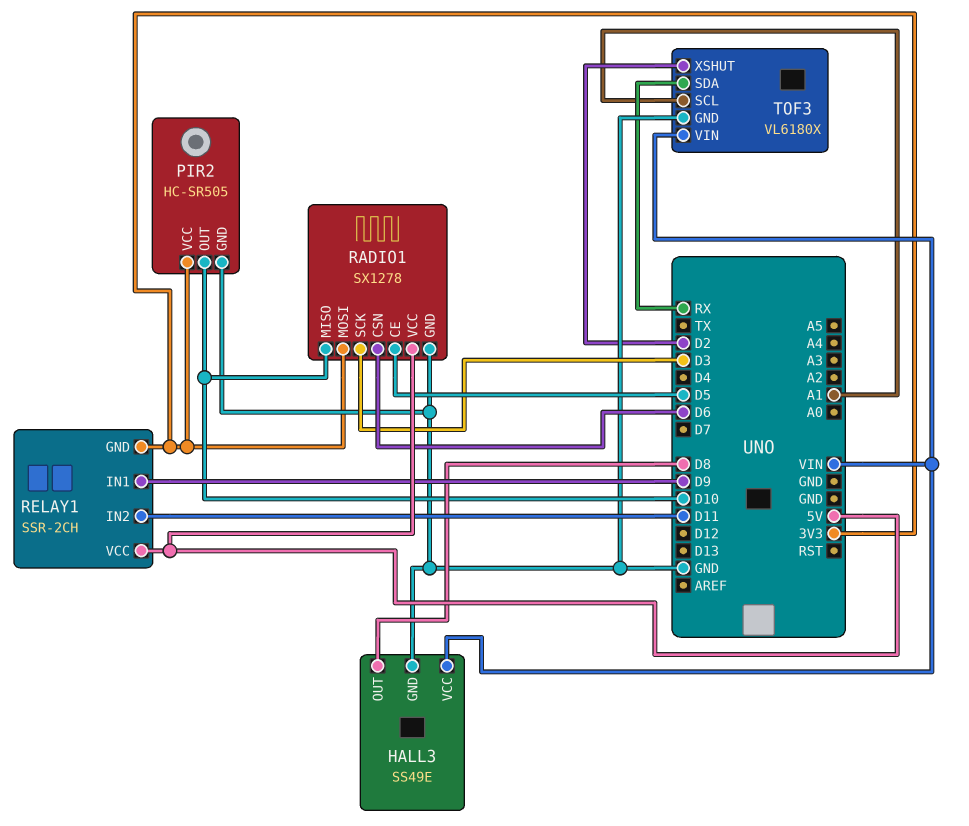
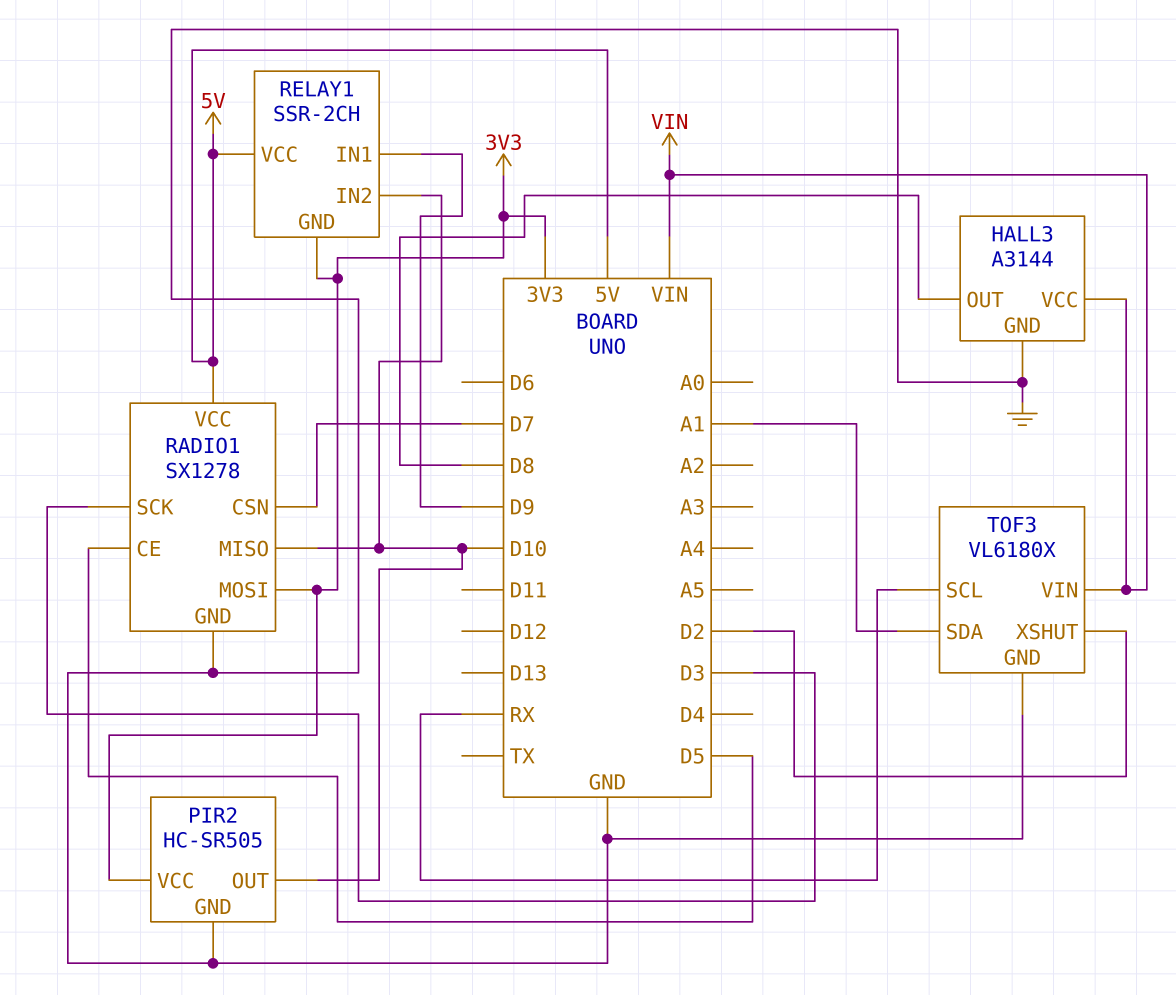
HALL3: SS49E -> A3144
RADIO1 pin CSN: D6 -> D7
RELAY1 pin IN2: D11 -> D10
TOF3 pin SCL: A1 -> RX
TOF3 pin SDA: RX -> A1

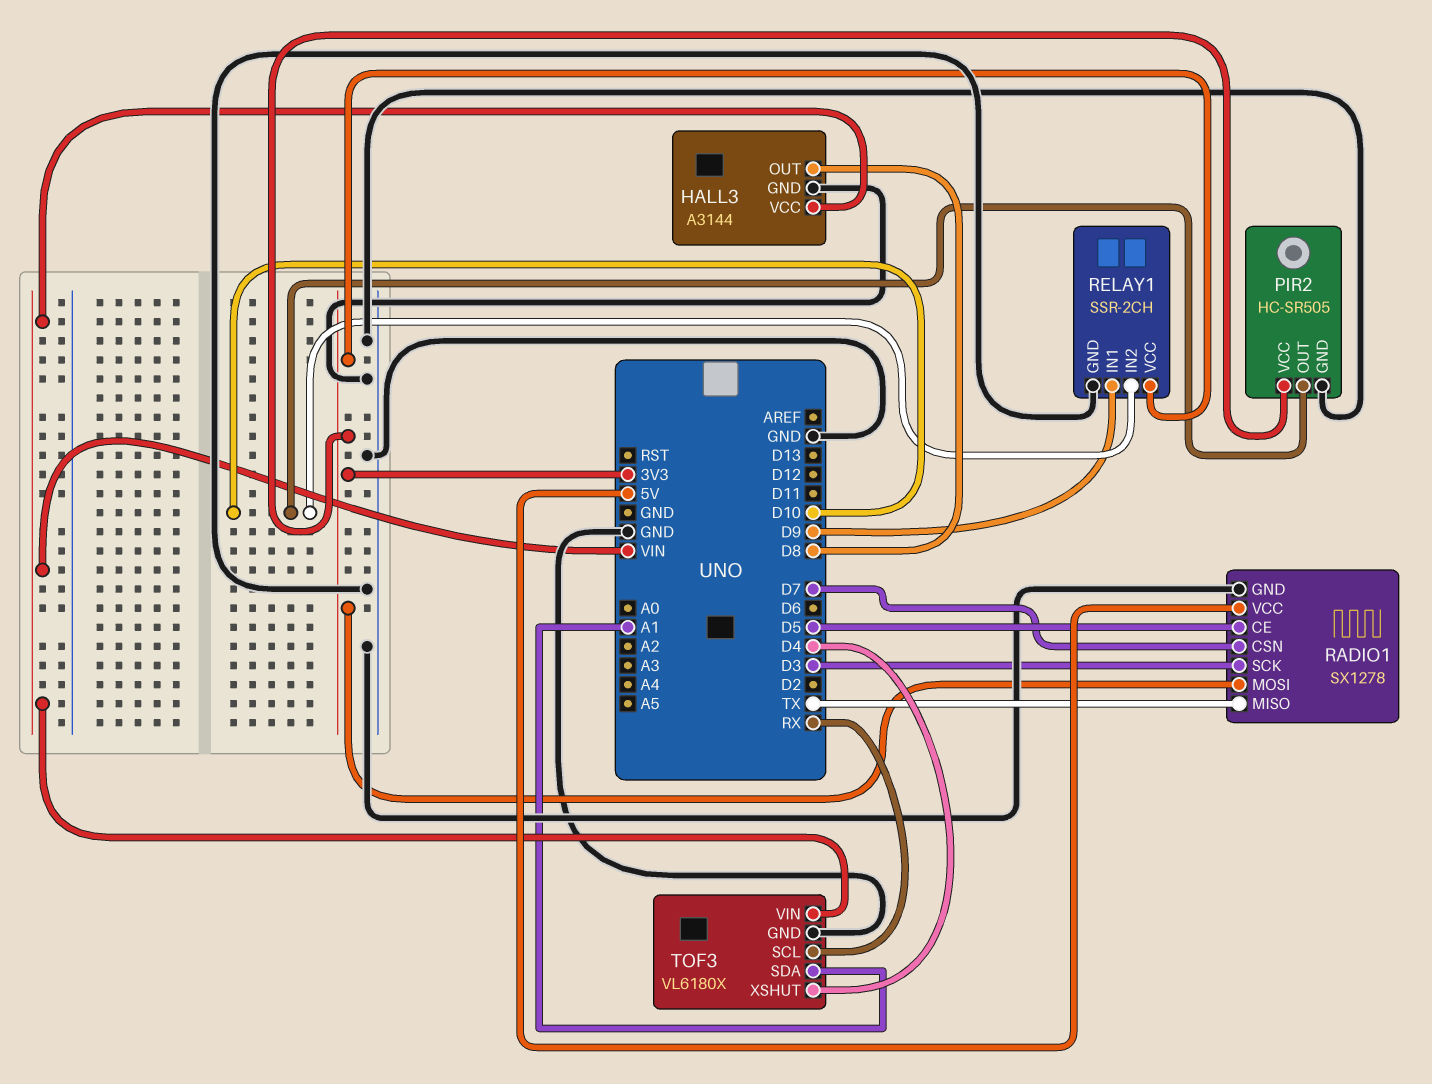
RADIO1 pin MISO: D10 -> TX
RELAY1 pin GND: 3V3 -> GND
RELAY1 pin VCC: 5V -> 3V3
TOF3 pin XSHUT: D2 -> D4

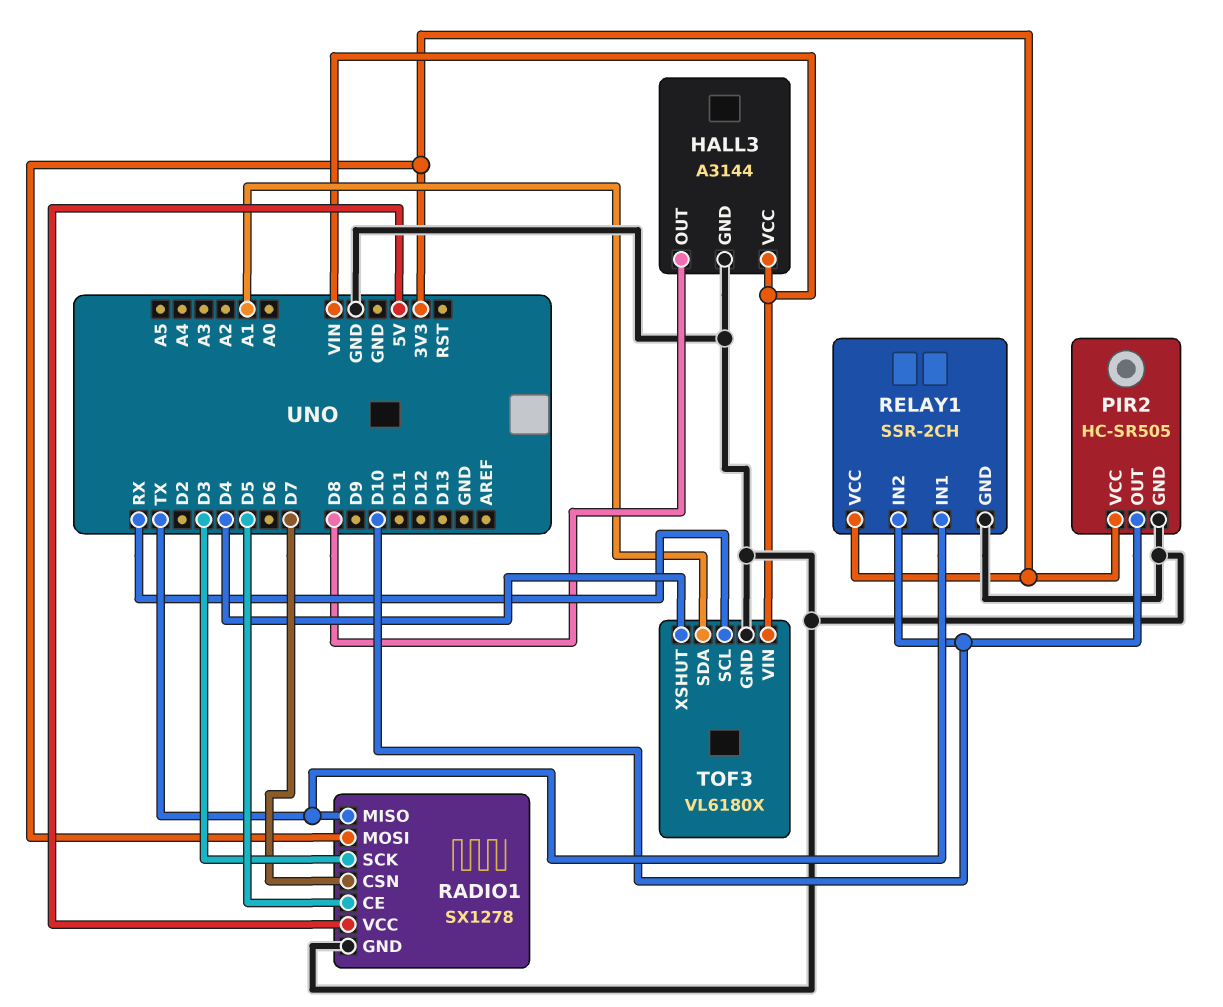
RELAY1 pin IN1: D9 -> TX

